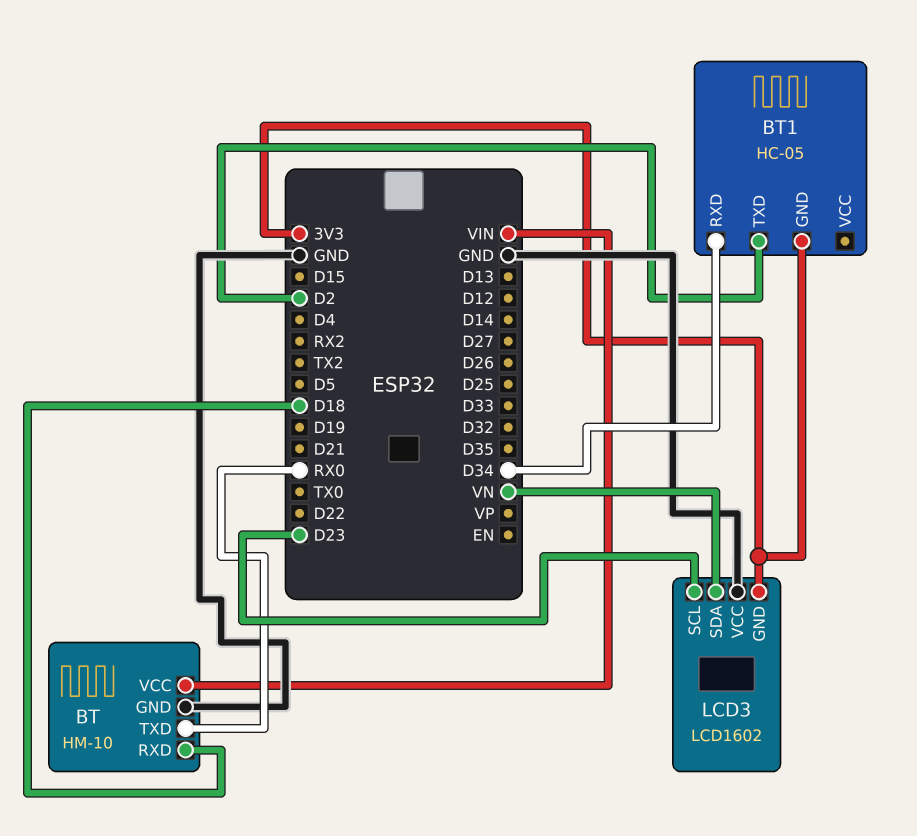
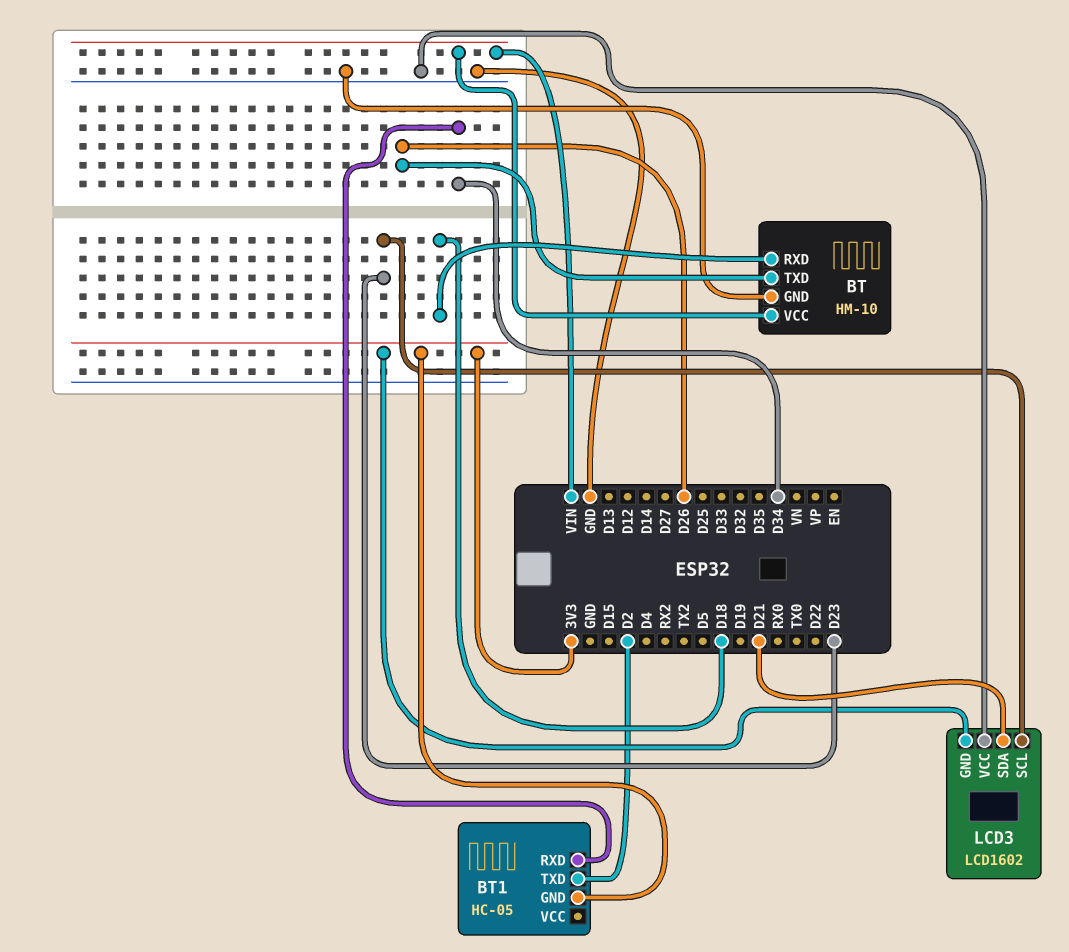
BT pin TXD: RX0 -> D26
LCD3 pin SDA: VN -> D21

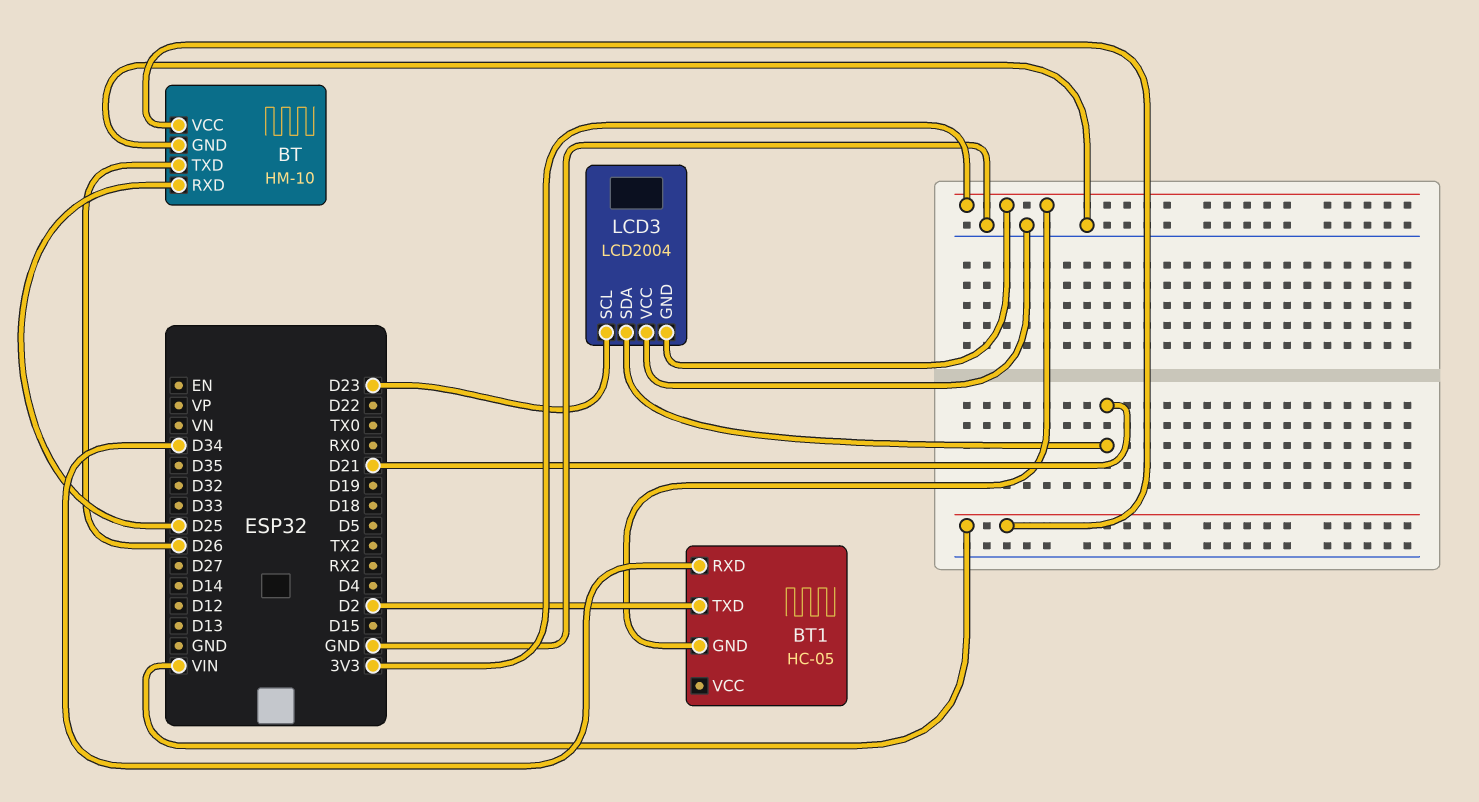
BT pin RXD: D18 -> D25
LCD3: LCD1602 -> LCD2004

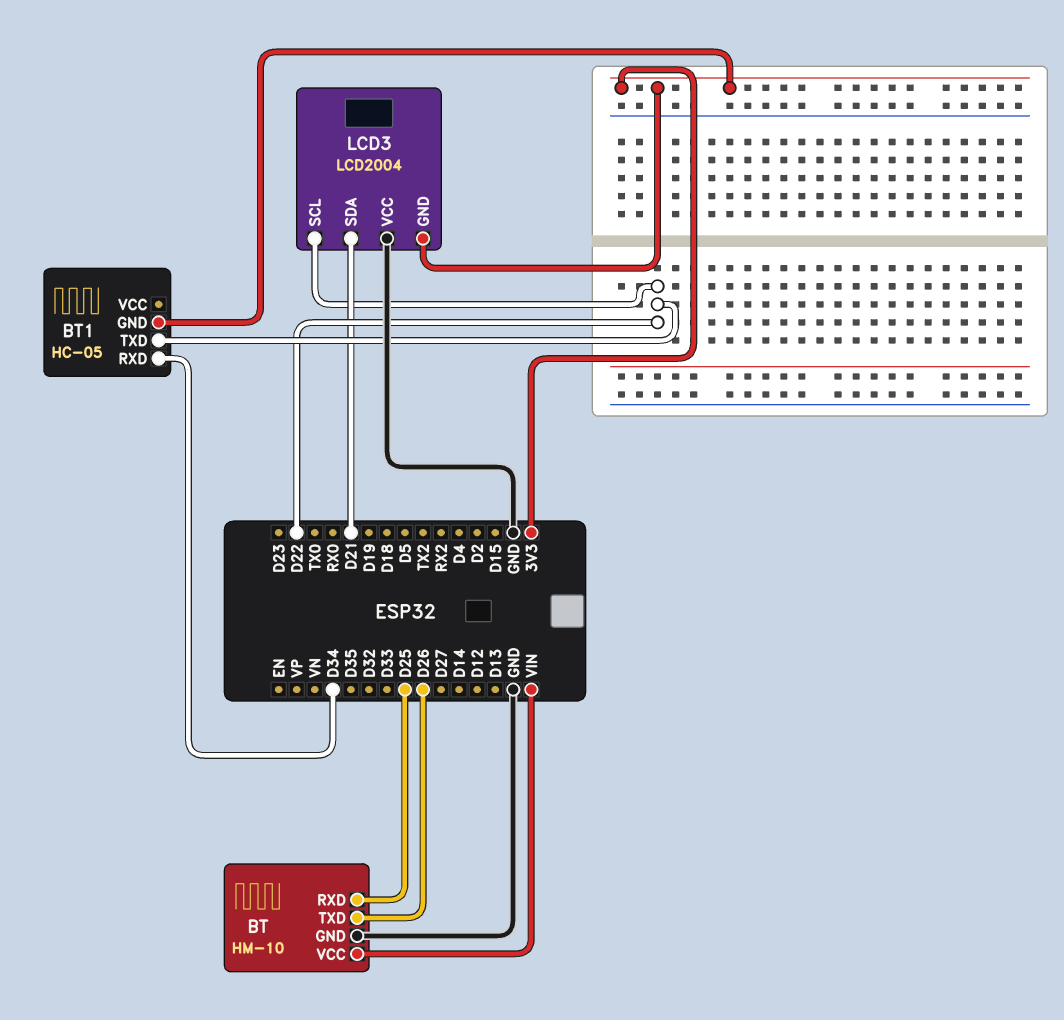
BT1 pin TXD: D2 -> D22
LCD3 pin SCL: D23 -> D22

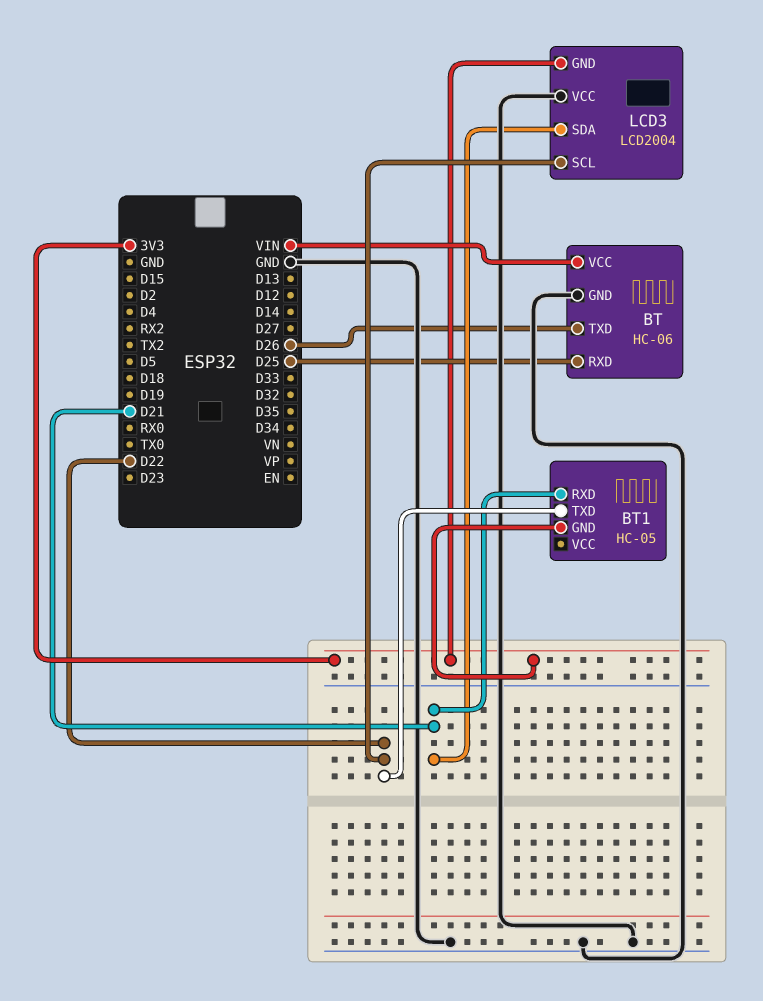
BT: HM-10 -> HC-06
BT1 pin RXD: D34 -> D21

